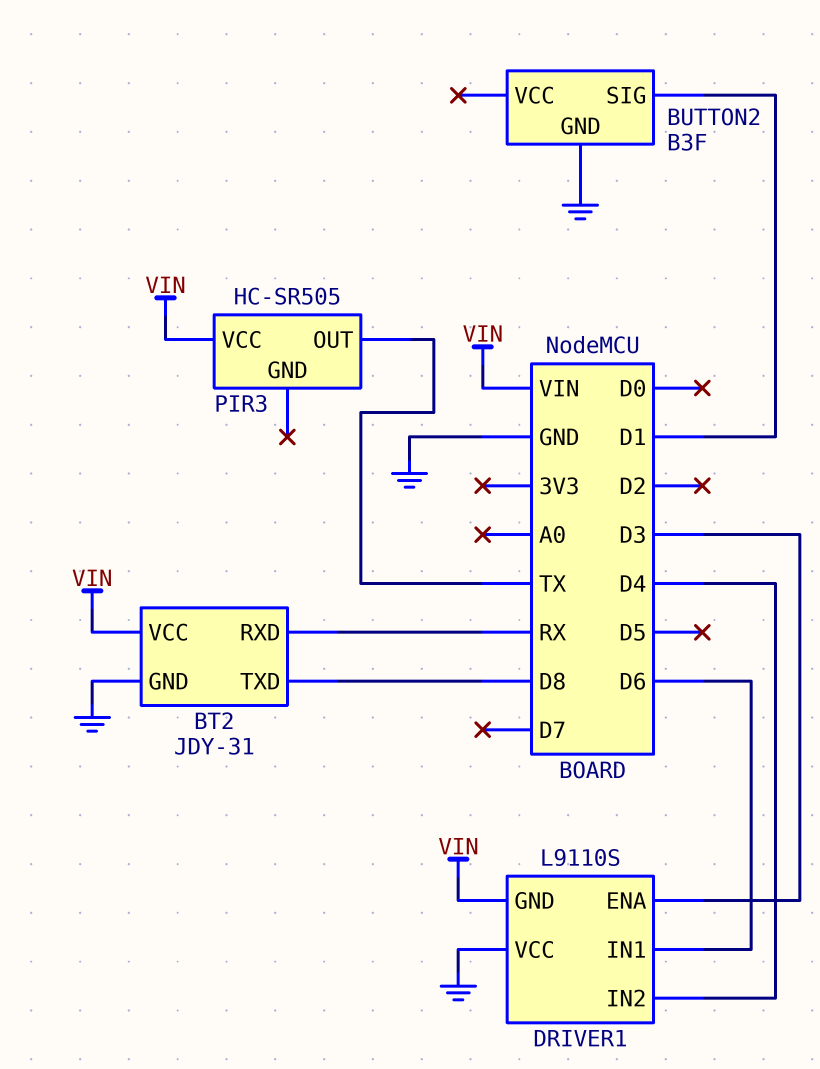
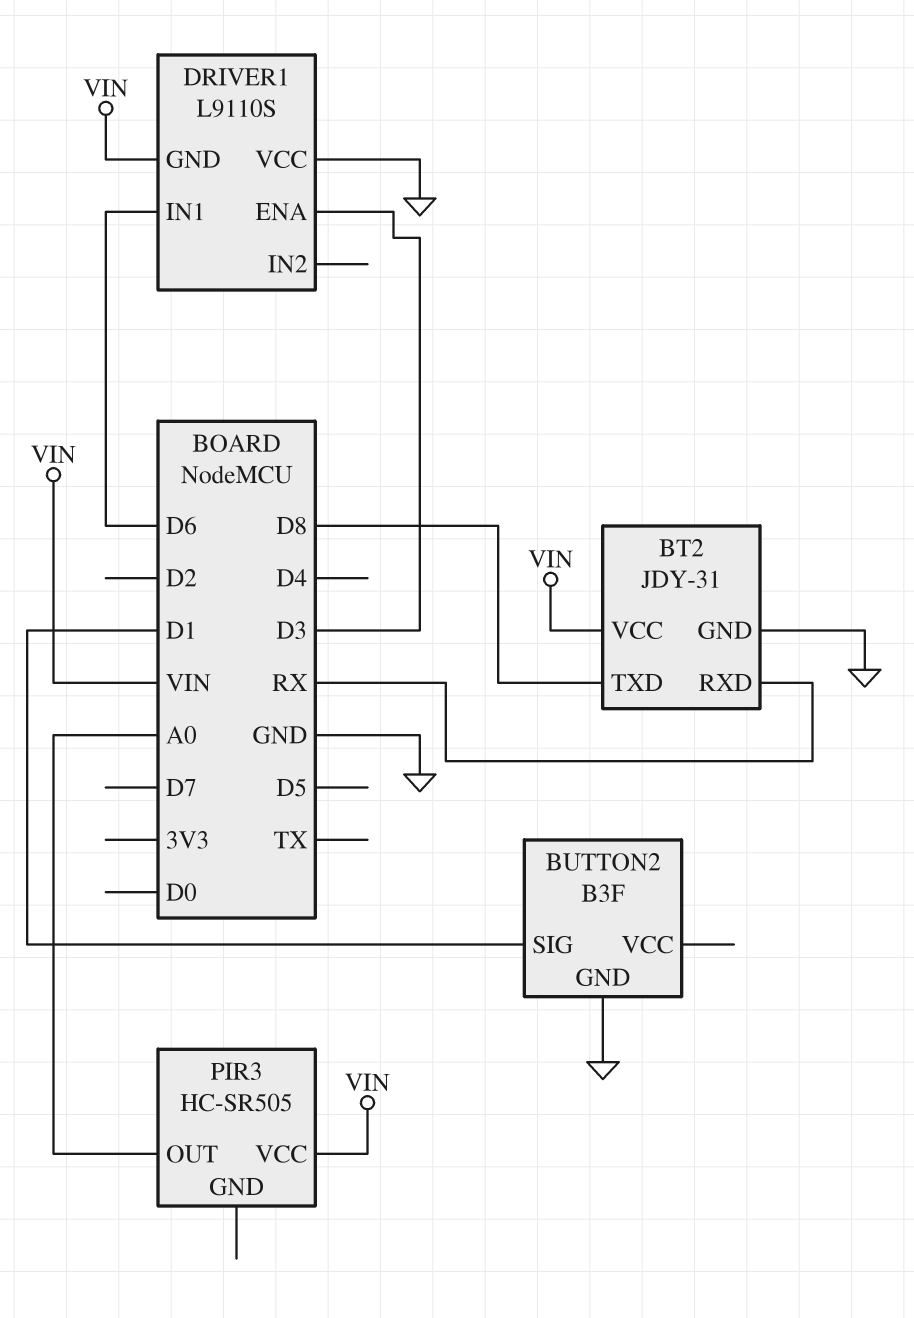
DRIVER1 pin IN2: D4 -> none
PIR3 pin OUT: TX -> A0

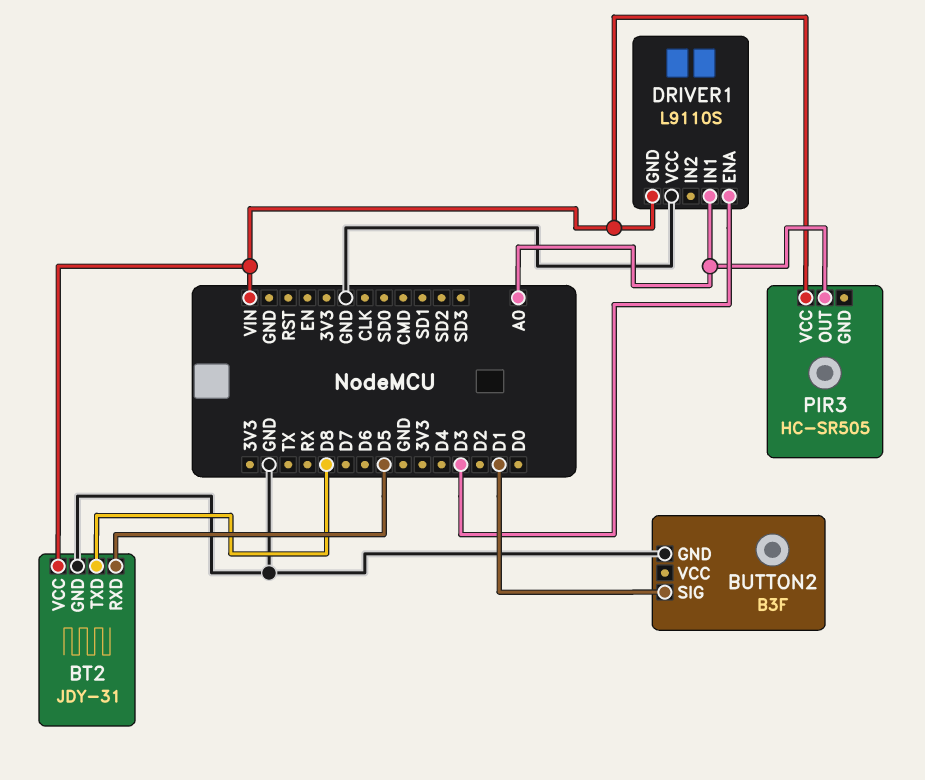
BT2 pin RXD: RX -> D5
DRIVER1 pin IN1: D6 -> A0

